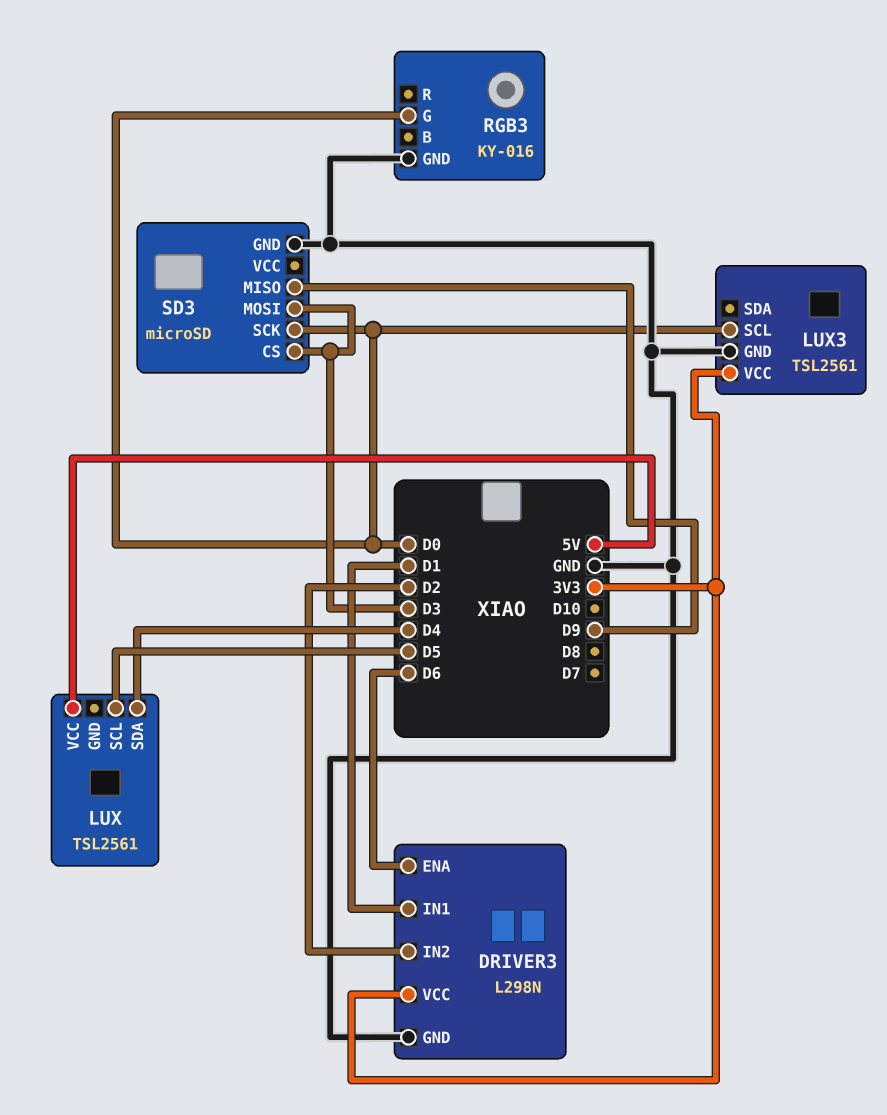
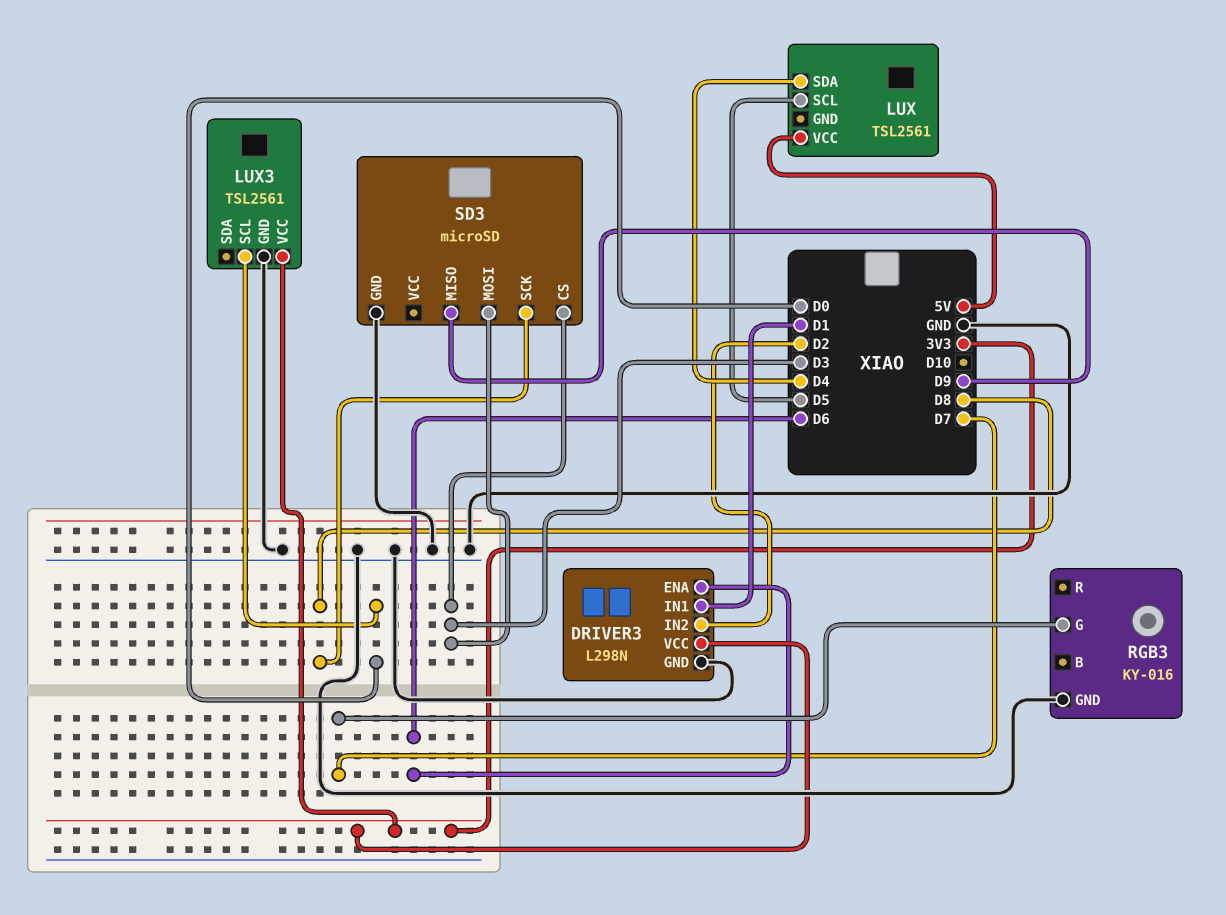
RGB3 pin G: D0 -> D7
SD3 pin SCK: D0 -> D8

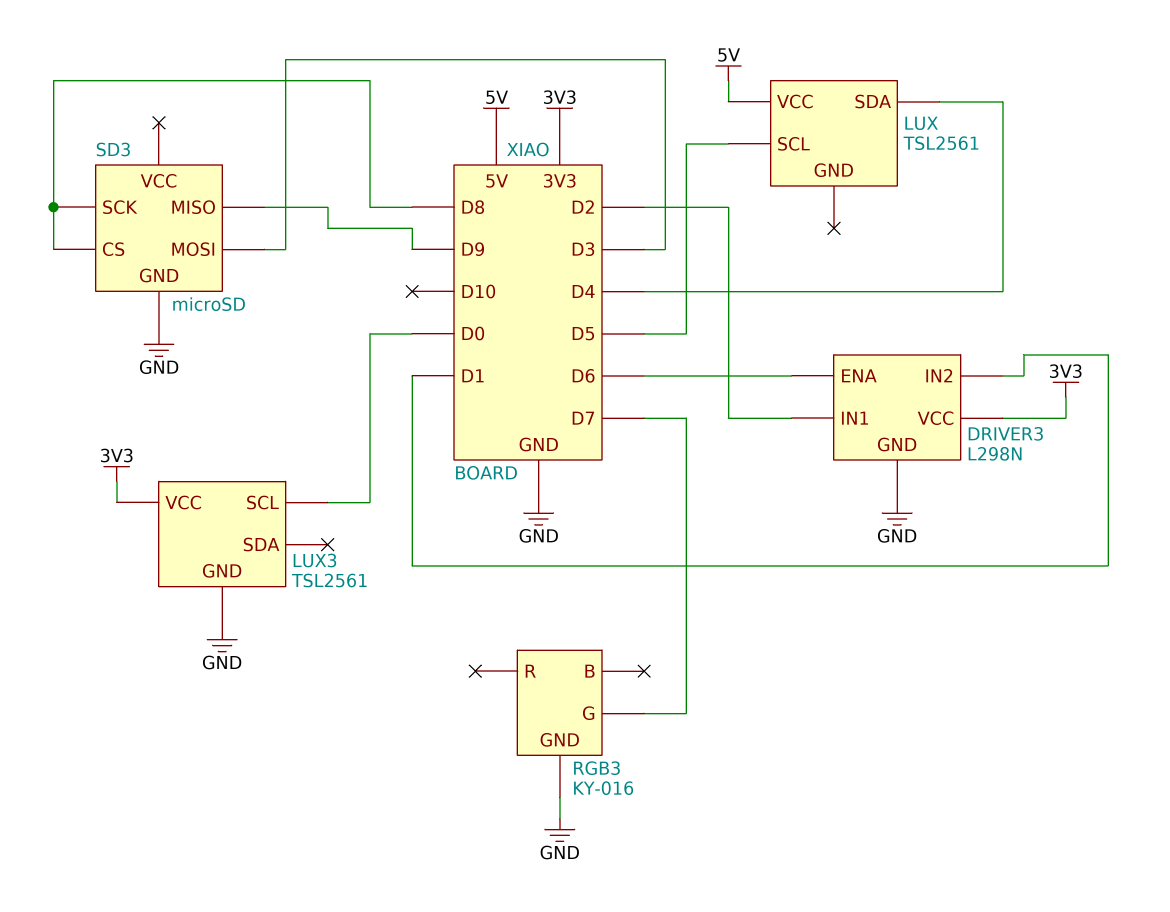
DRIVER3 pin IN1: D1 -> D2
DRIVER3 pin IN2: D2 -> D1
SD3 pin CS: D3 -> D8

